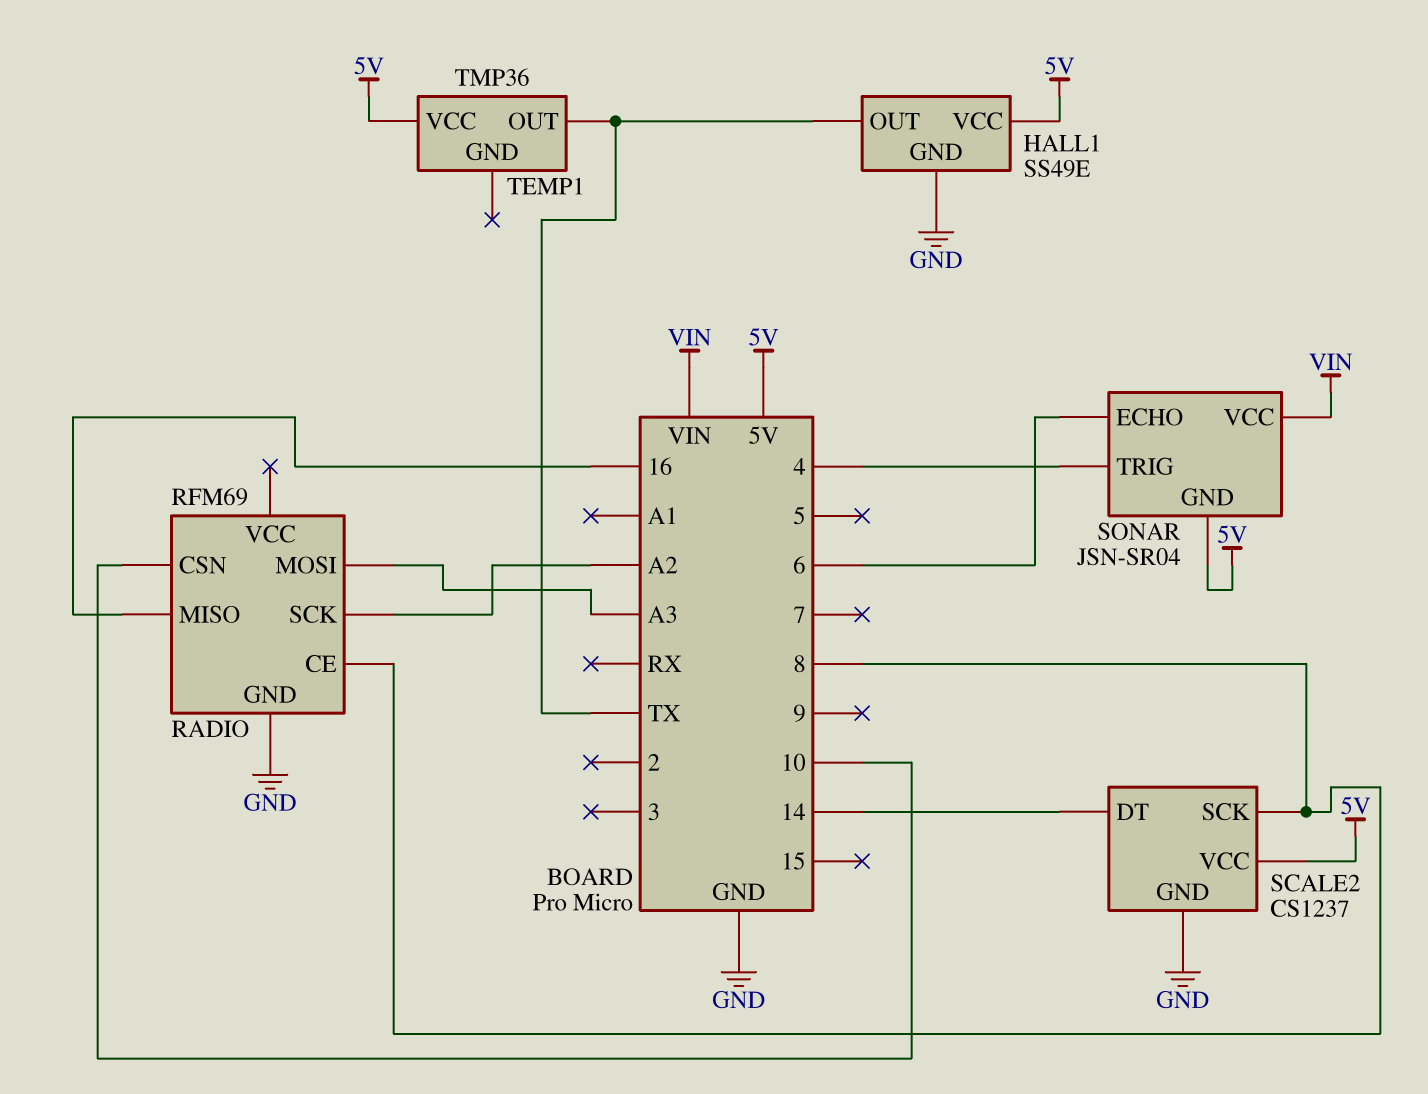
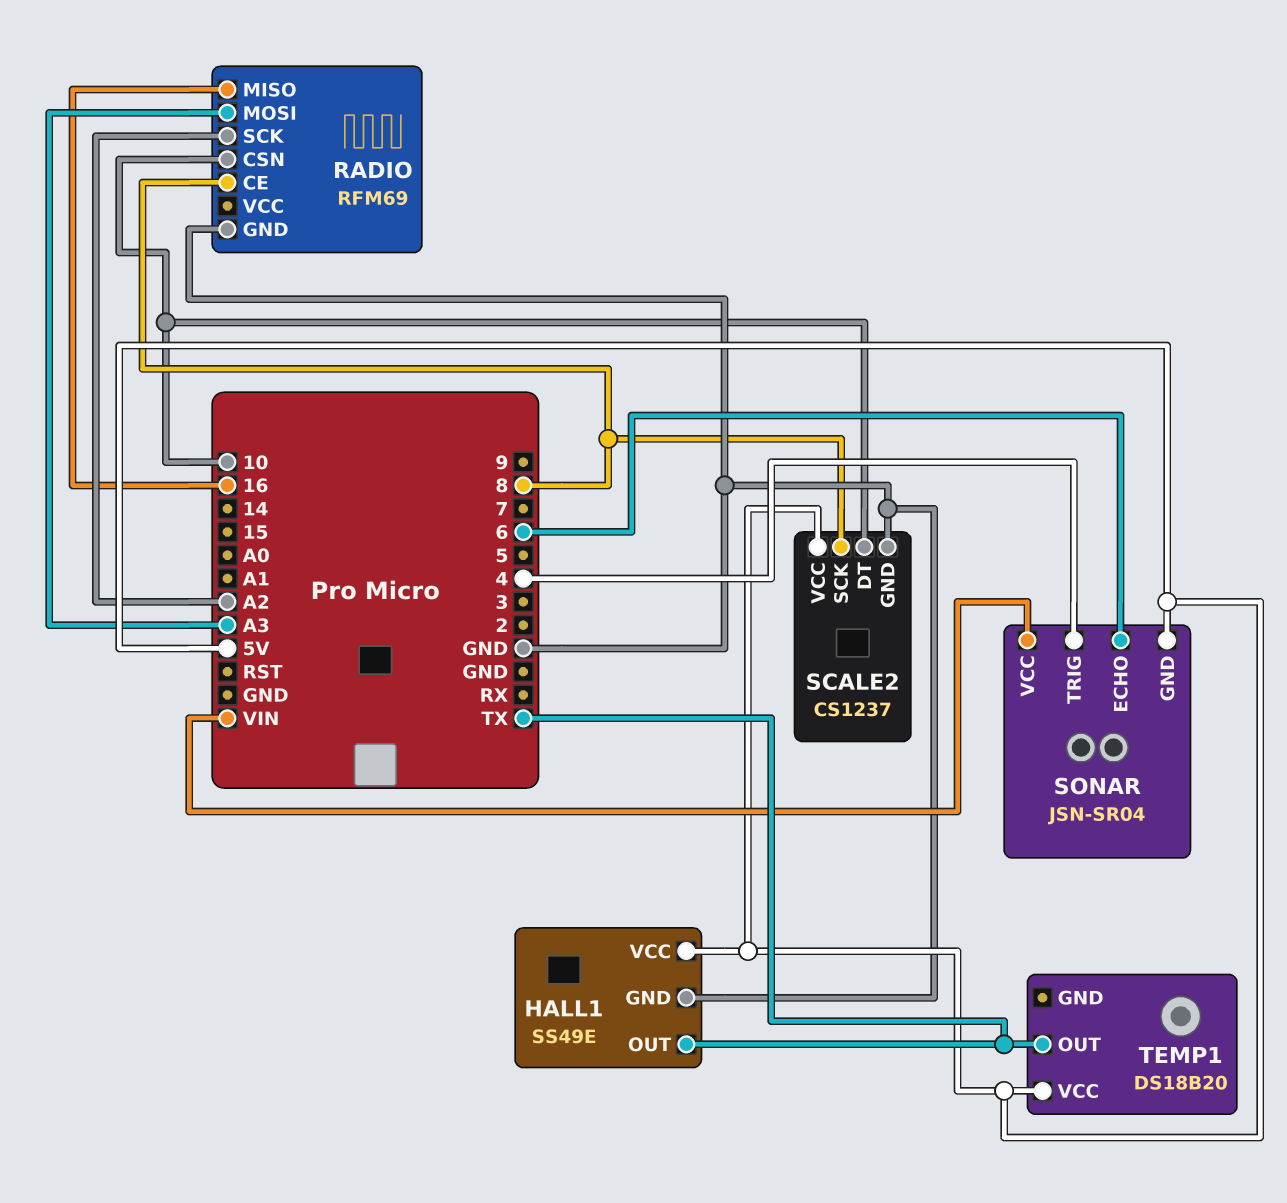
SCALE2 pin DT: 14 -> 10
TEMP1: TMP36 -> DS18B20

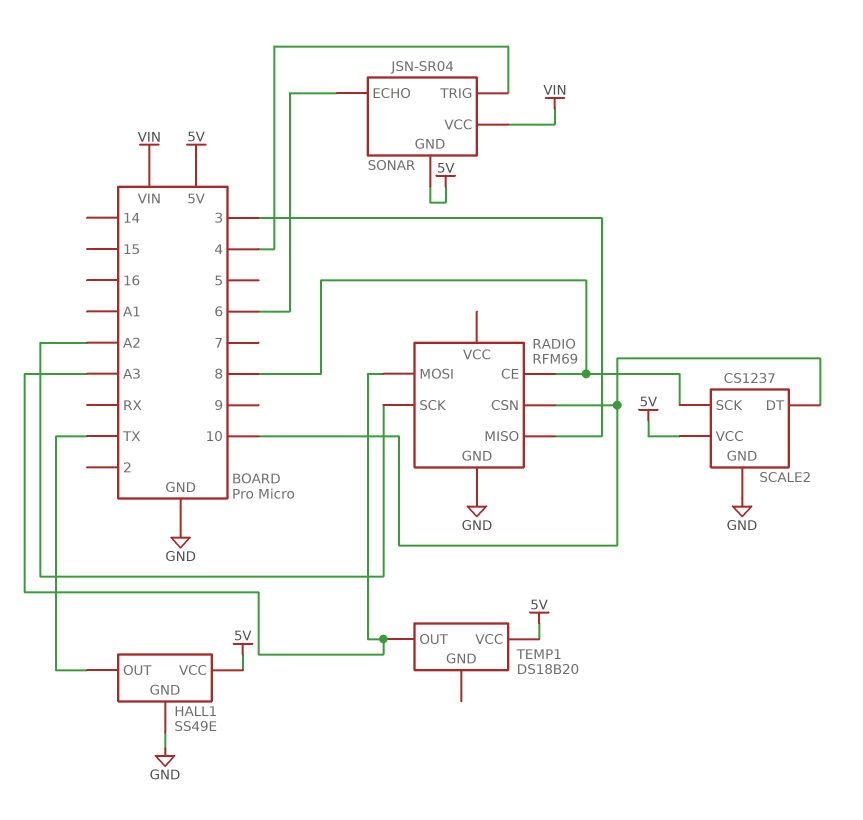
RADIO pin MISO: 16 -> 3
TEMP1 pin OUT: TX -> A3

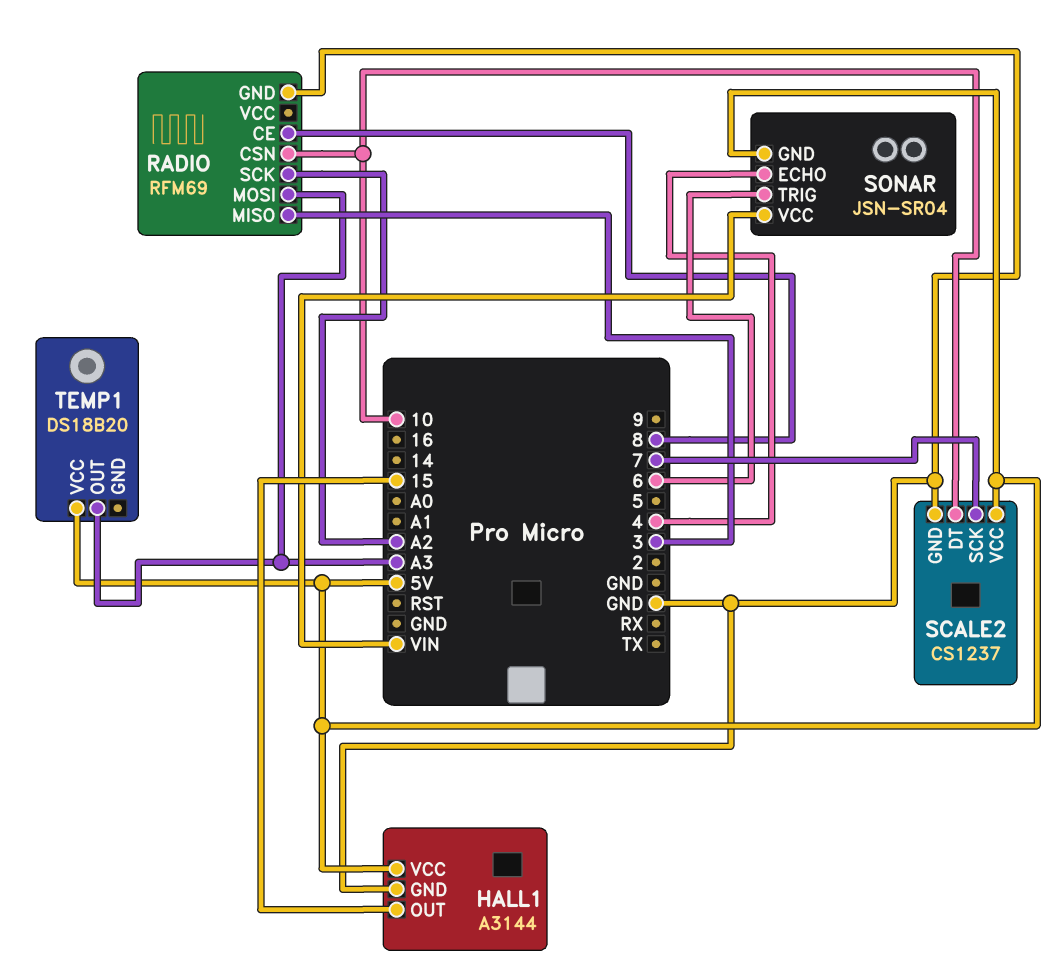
HALL1: SS49E -> A3144
HALL1 pin OUT: TX -> 15
SCALE2 pin SCK: 8 -> 7
SONAR pin ECHO: 6 -> 4
SONAR pin TRIG: 4 -> 6

